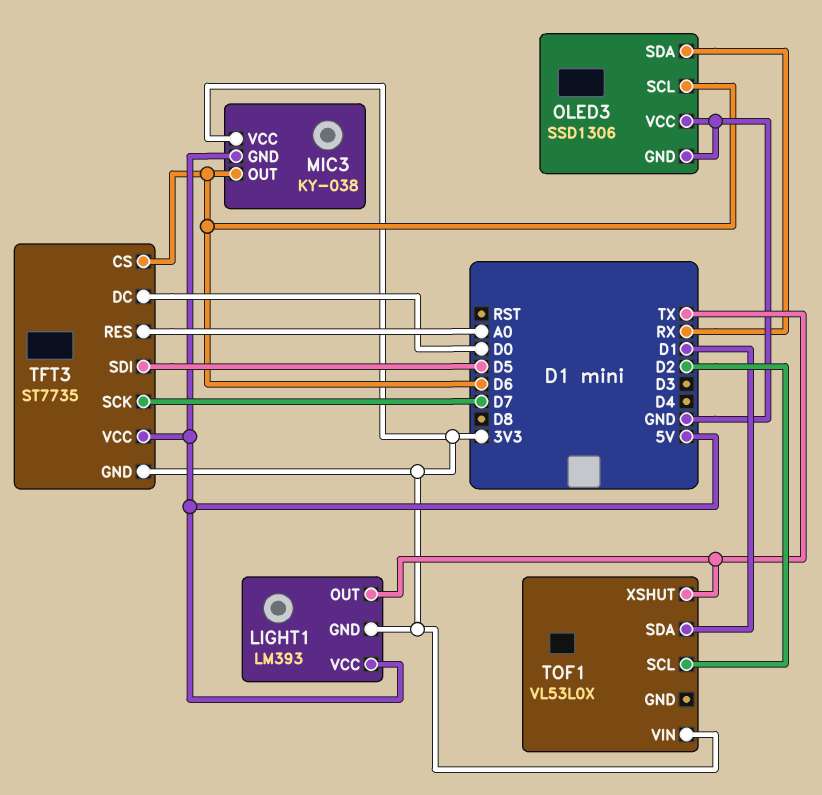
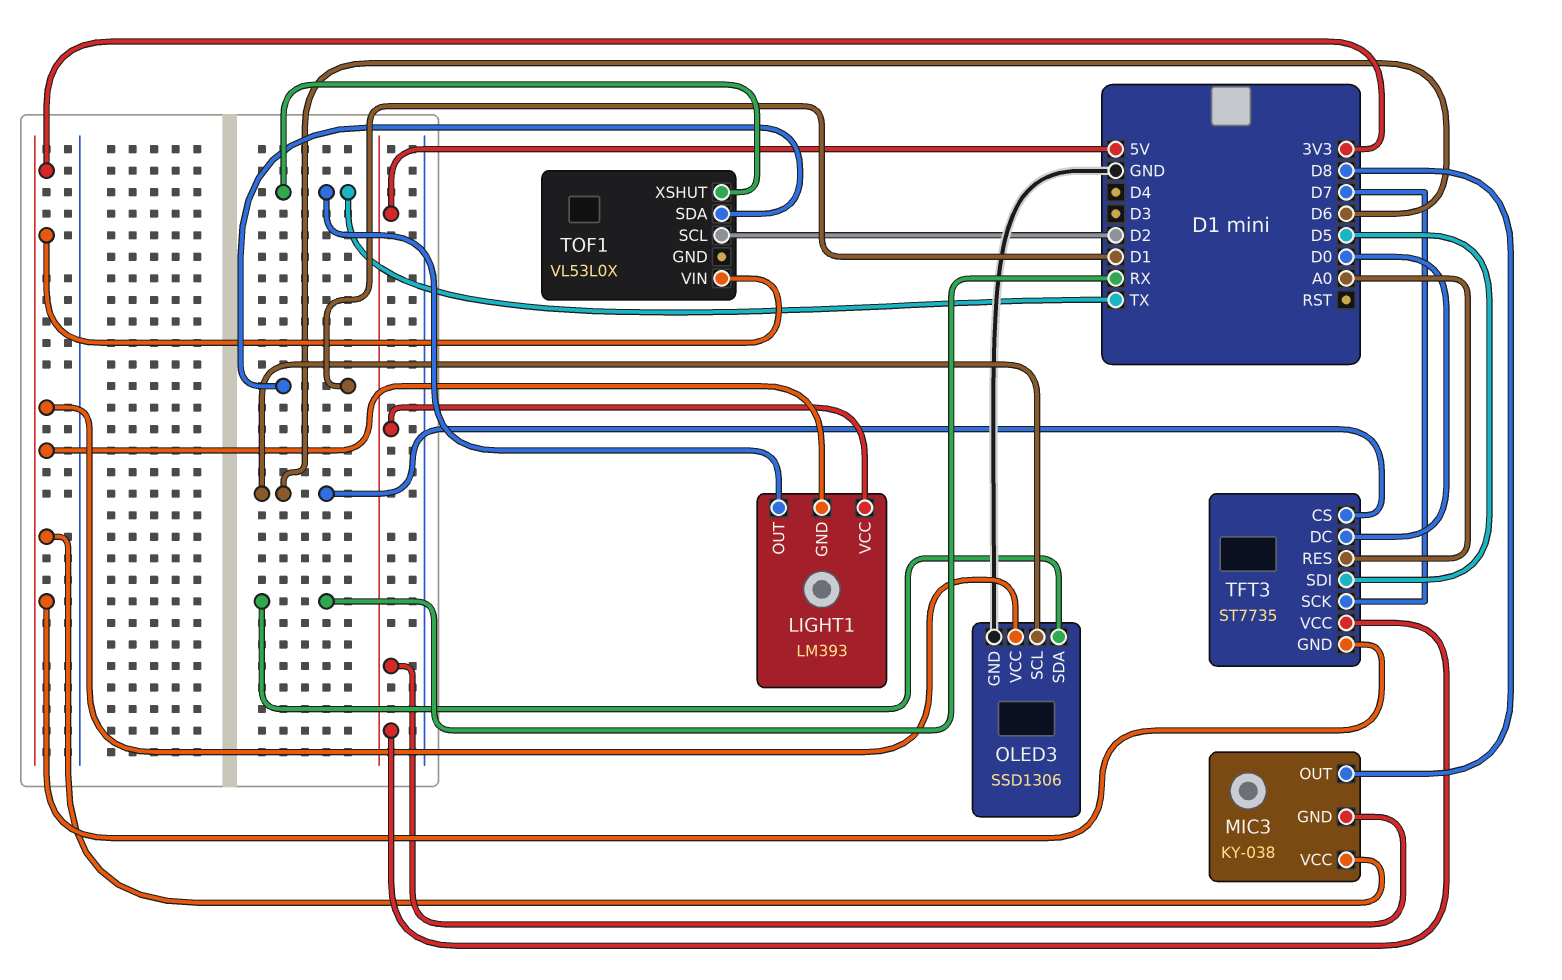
MIC3 pin OUT: D6 -> D8
OLED3 pin VCC: GND -> 3V3

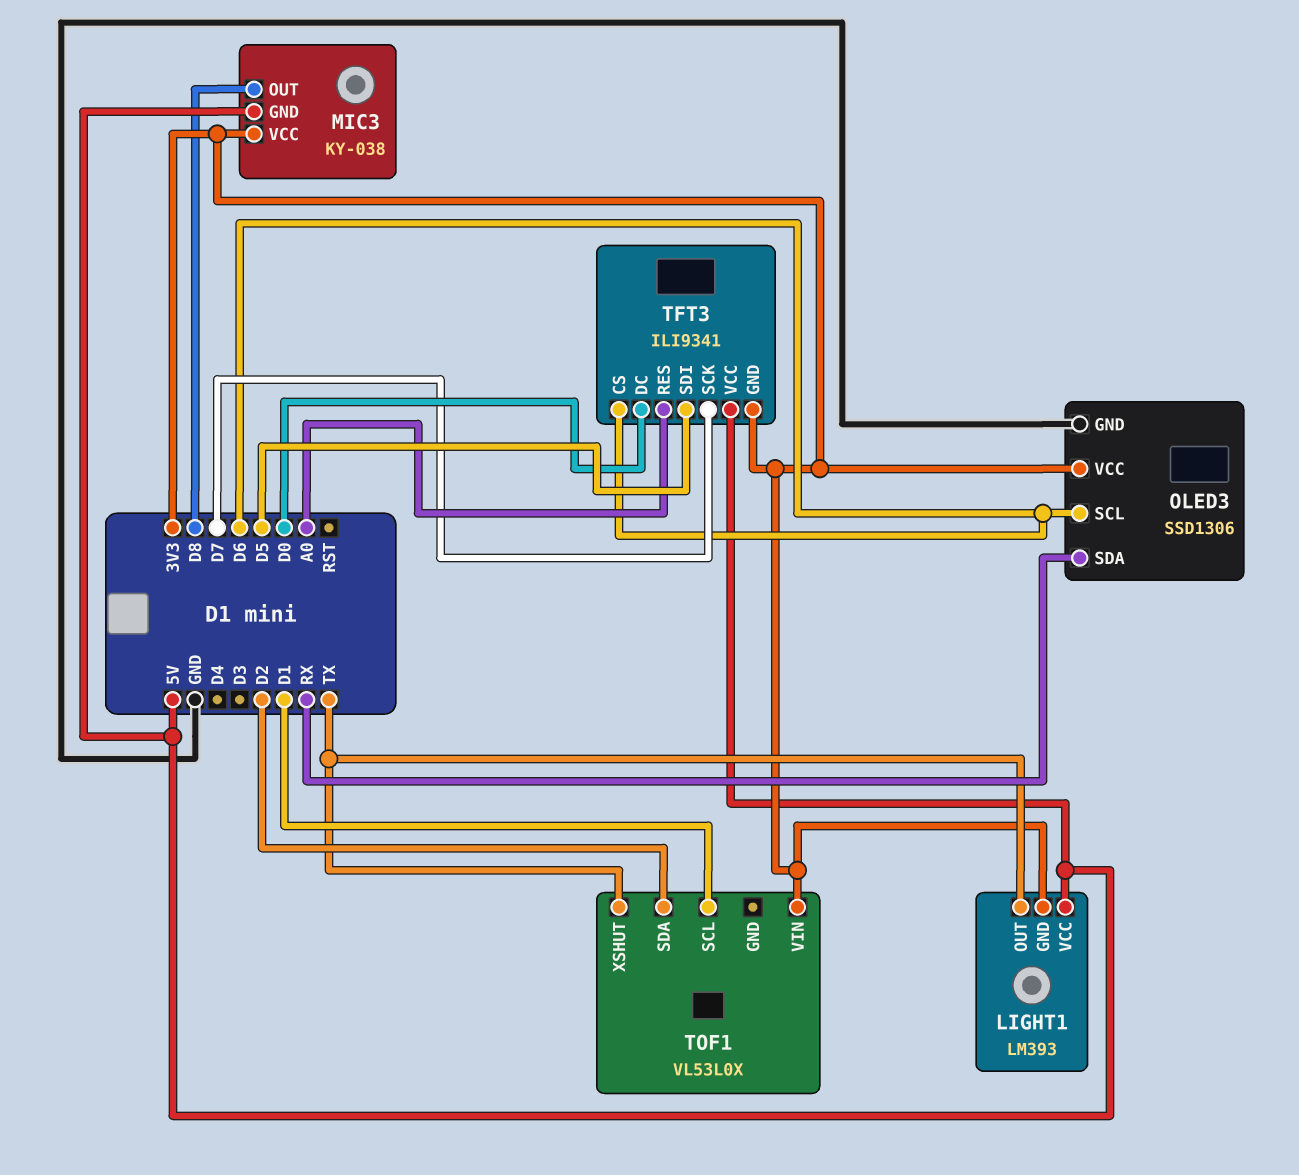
TFT3: ST7735 -> ILI9341
TOF1 pin SCL: D2 -> D1
TOF1 pin SDA: D1 -> D2

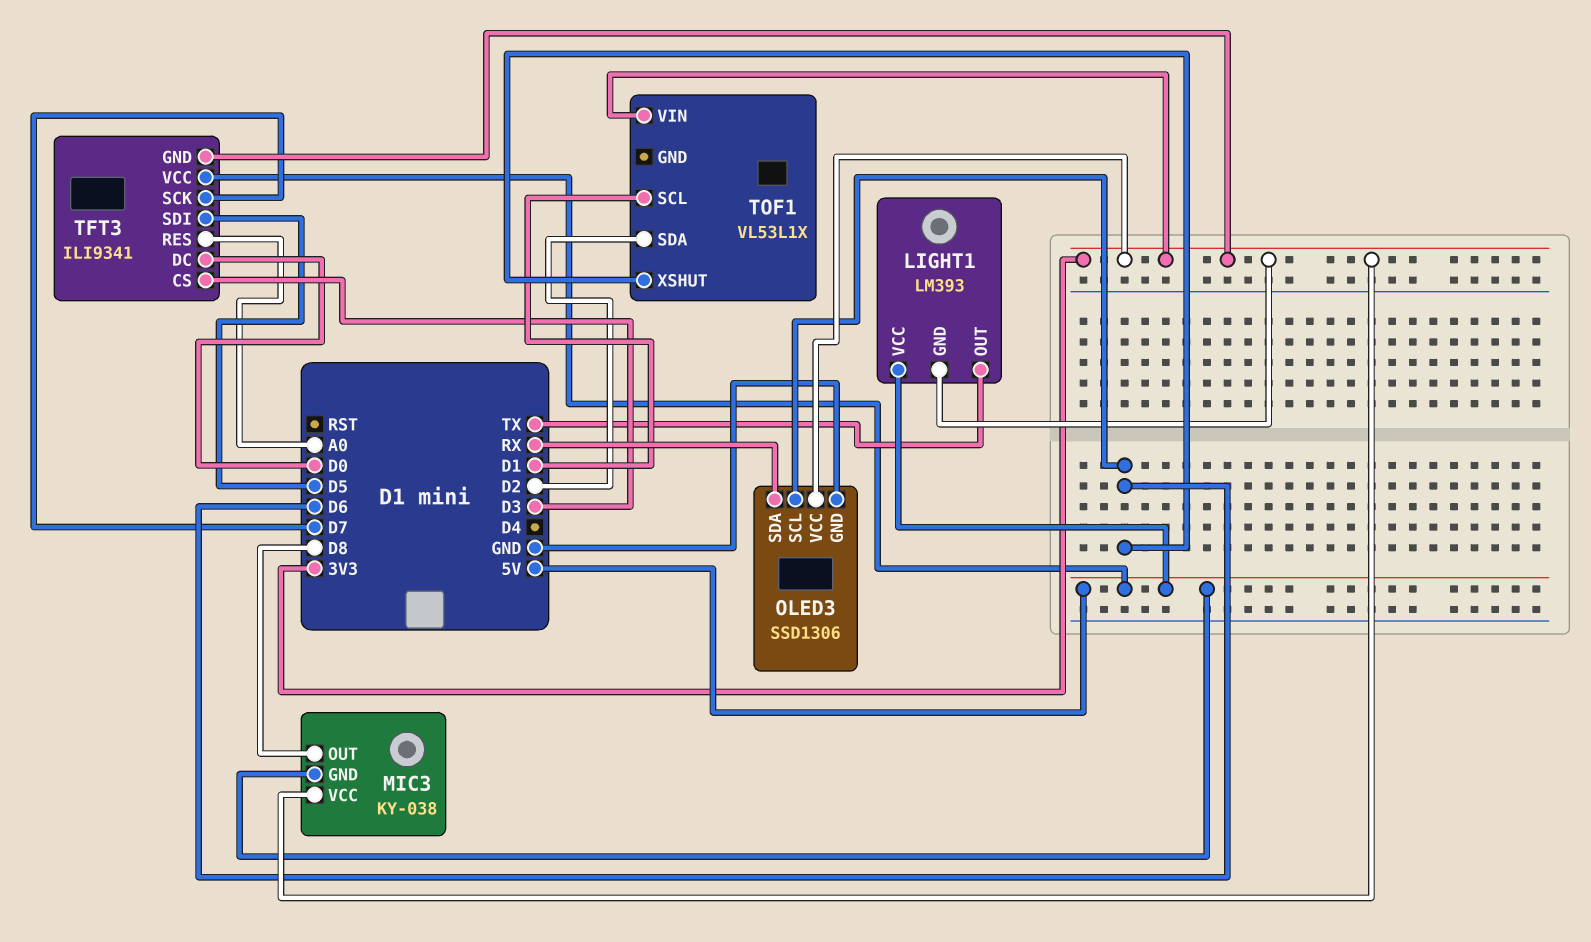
TFT3 pin CS: D6 -> D3
TOF1: VL53L0X -> VL53L1X
TOF1 pin XSHUT: TX -> D6

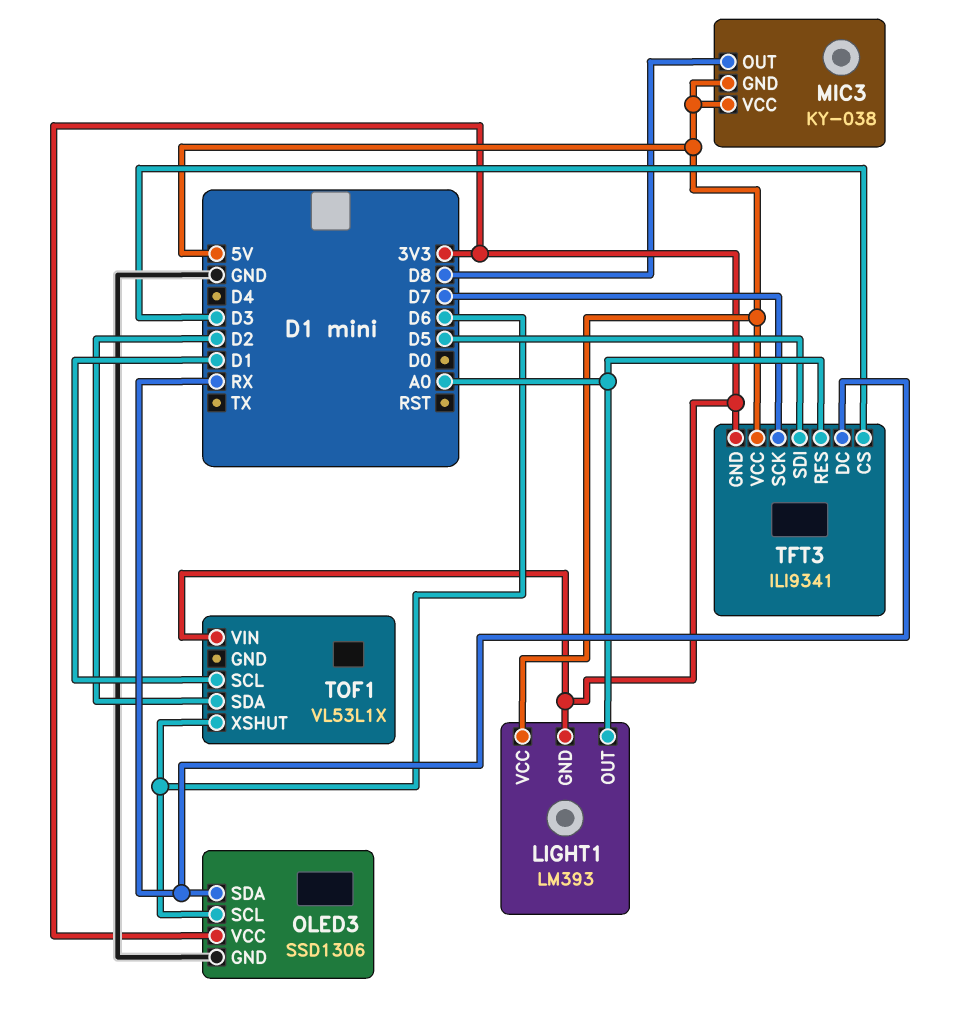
LIGHT1 pin OUT: TX -> A0
MIC3 pin VCC: 3V3 -> 5V
TFT3 pin DC: D0 -> RX

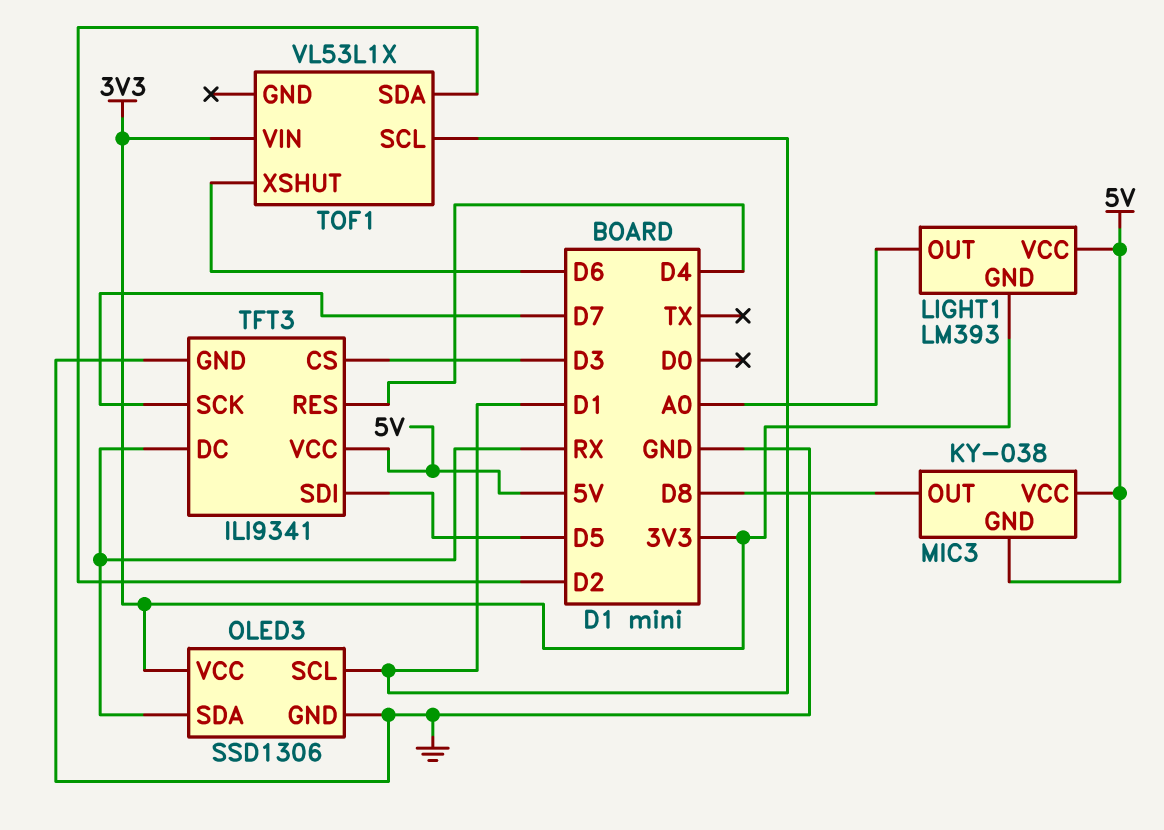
OLED3 pin SCL: D6 -> D1
TFT3 pin GND: 3V3 -> GND
TFT3 pin RES: A0 -> D4

